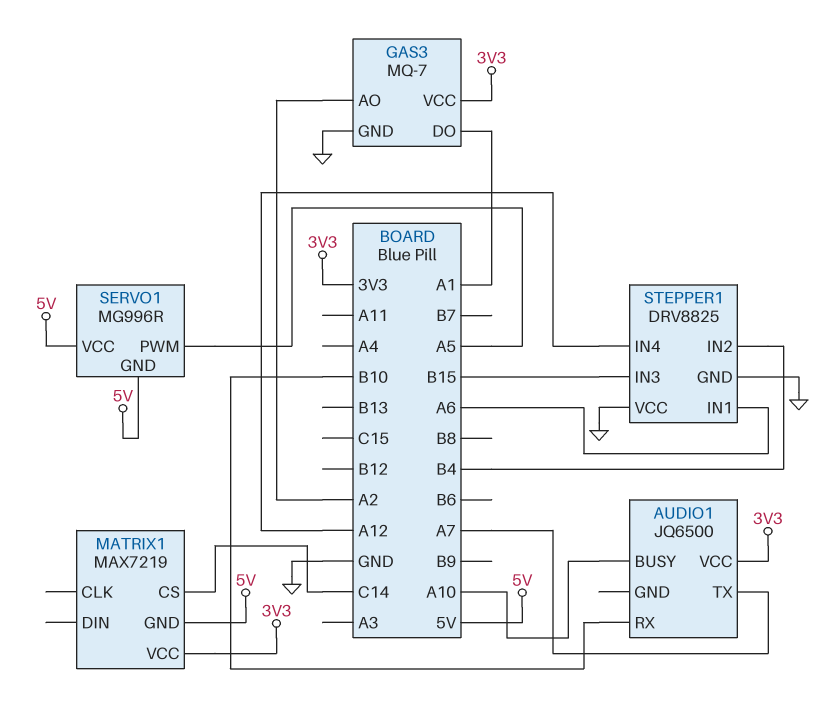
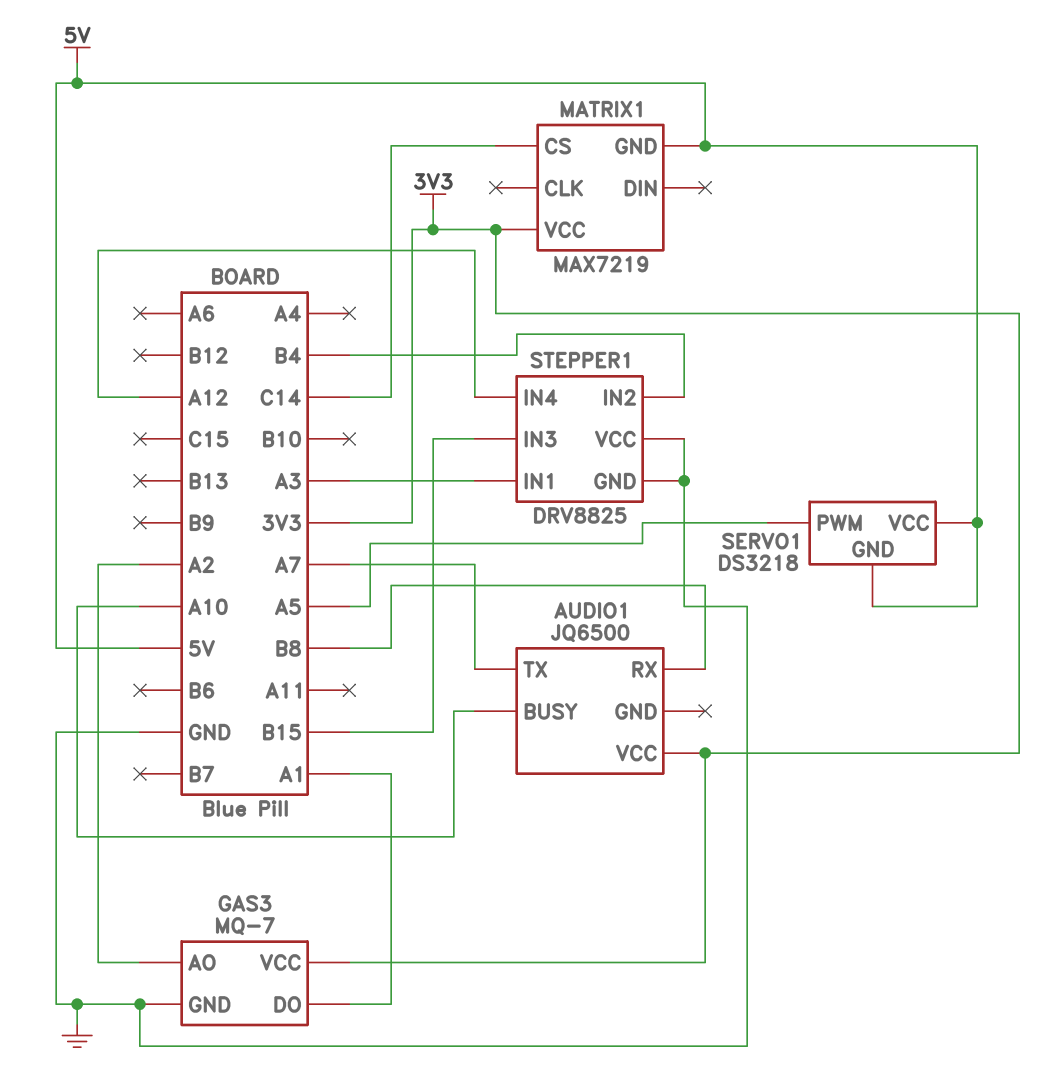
AUDIO1 pin RX: B10 -> B8
SERVO1: MG996R -> DS3218
STEPPER1 pin IN1: A6 -> A3

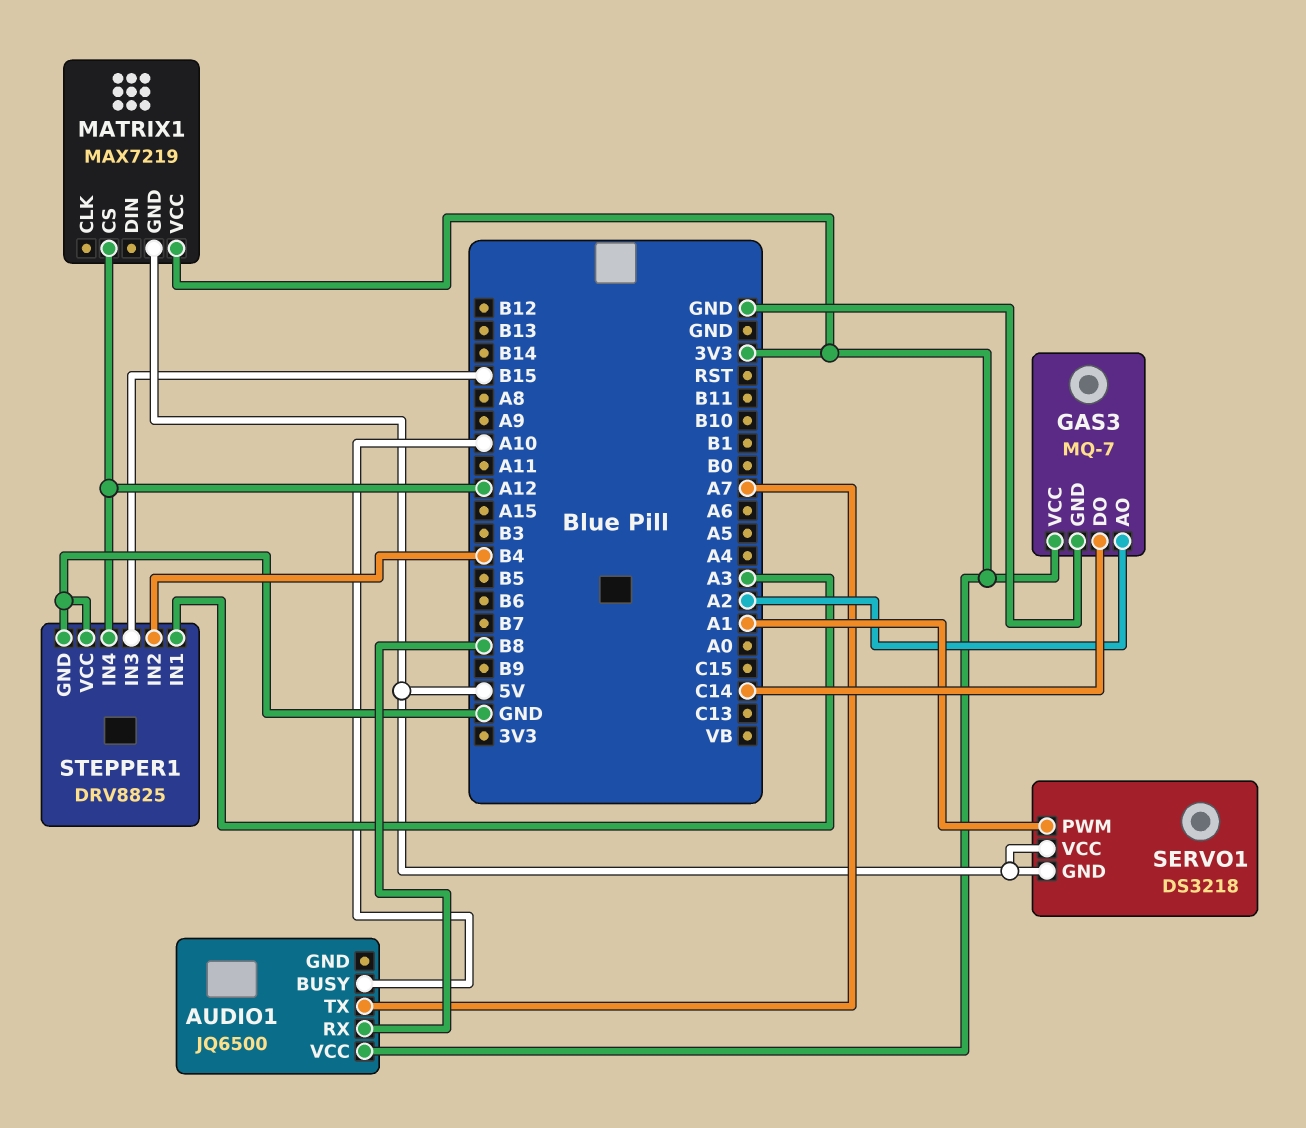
GAS3 pin DO: A1 -> C14
MATRIX1 pin CS: C14 -> A12
SERVO1 pin PWM: A5 -> A1

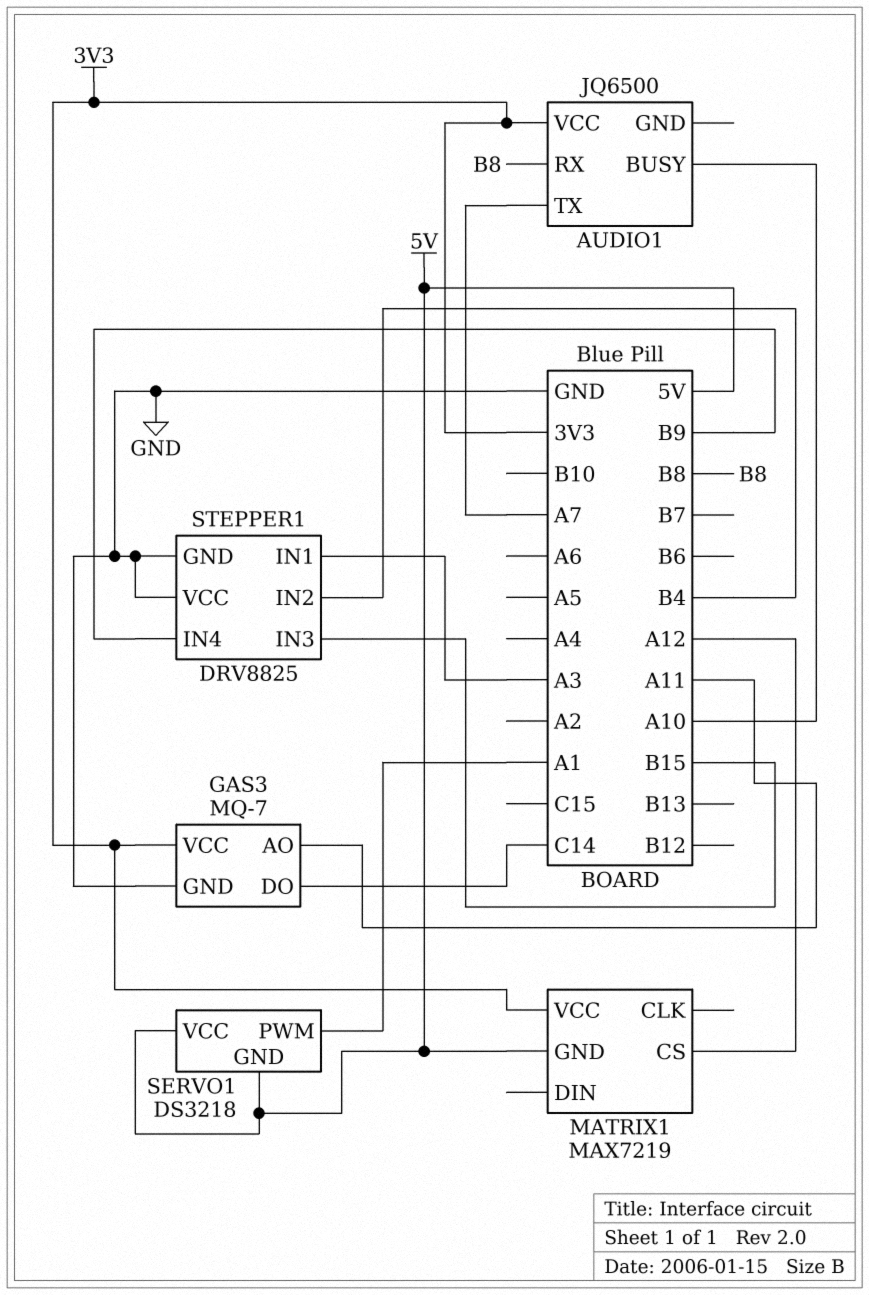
GAS3 pin AO: A2 -> A11
STEPPER1 pin IN4: A12 -> B9

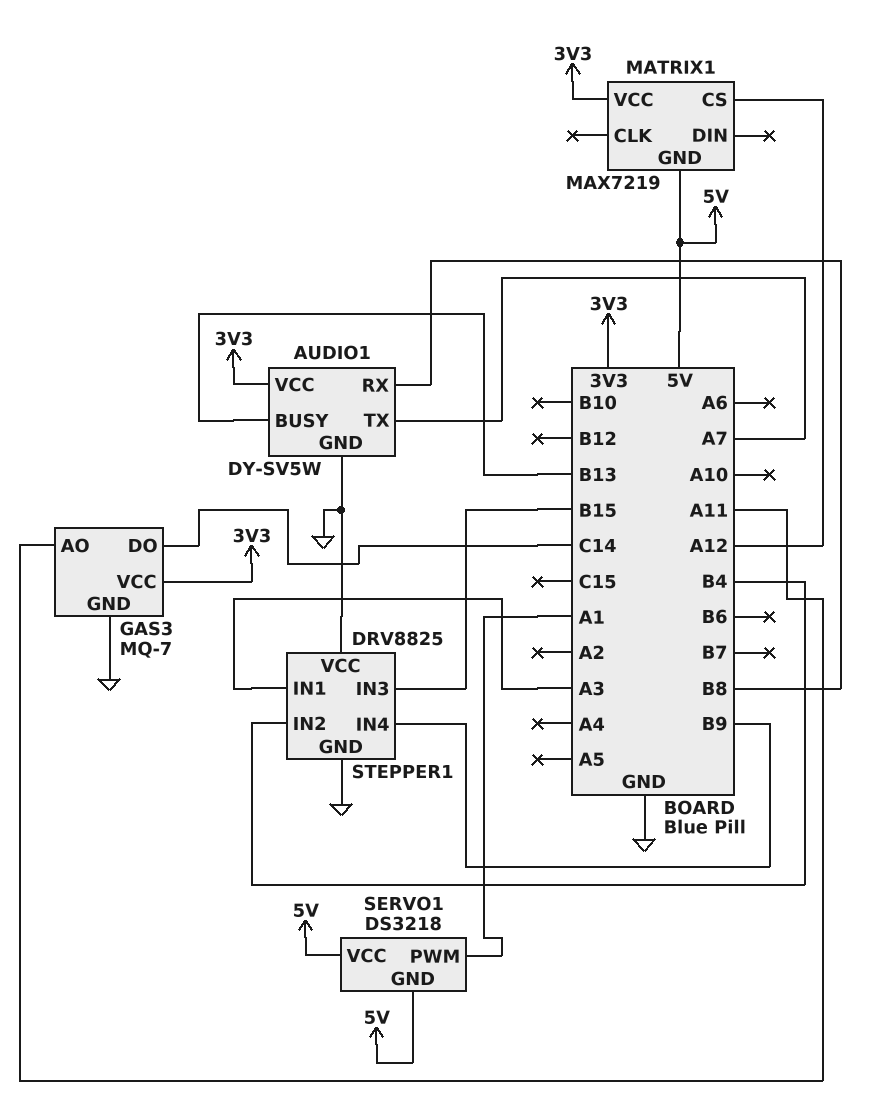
AUDIO1: JQ6500 -> DY-SV5W
AUDIO1 pin BUSY: A10 -> B13
AUDIO1 pin GND: none -> GND

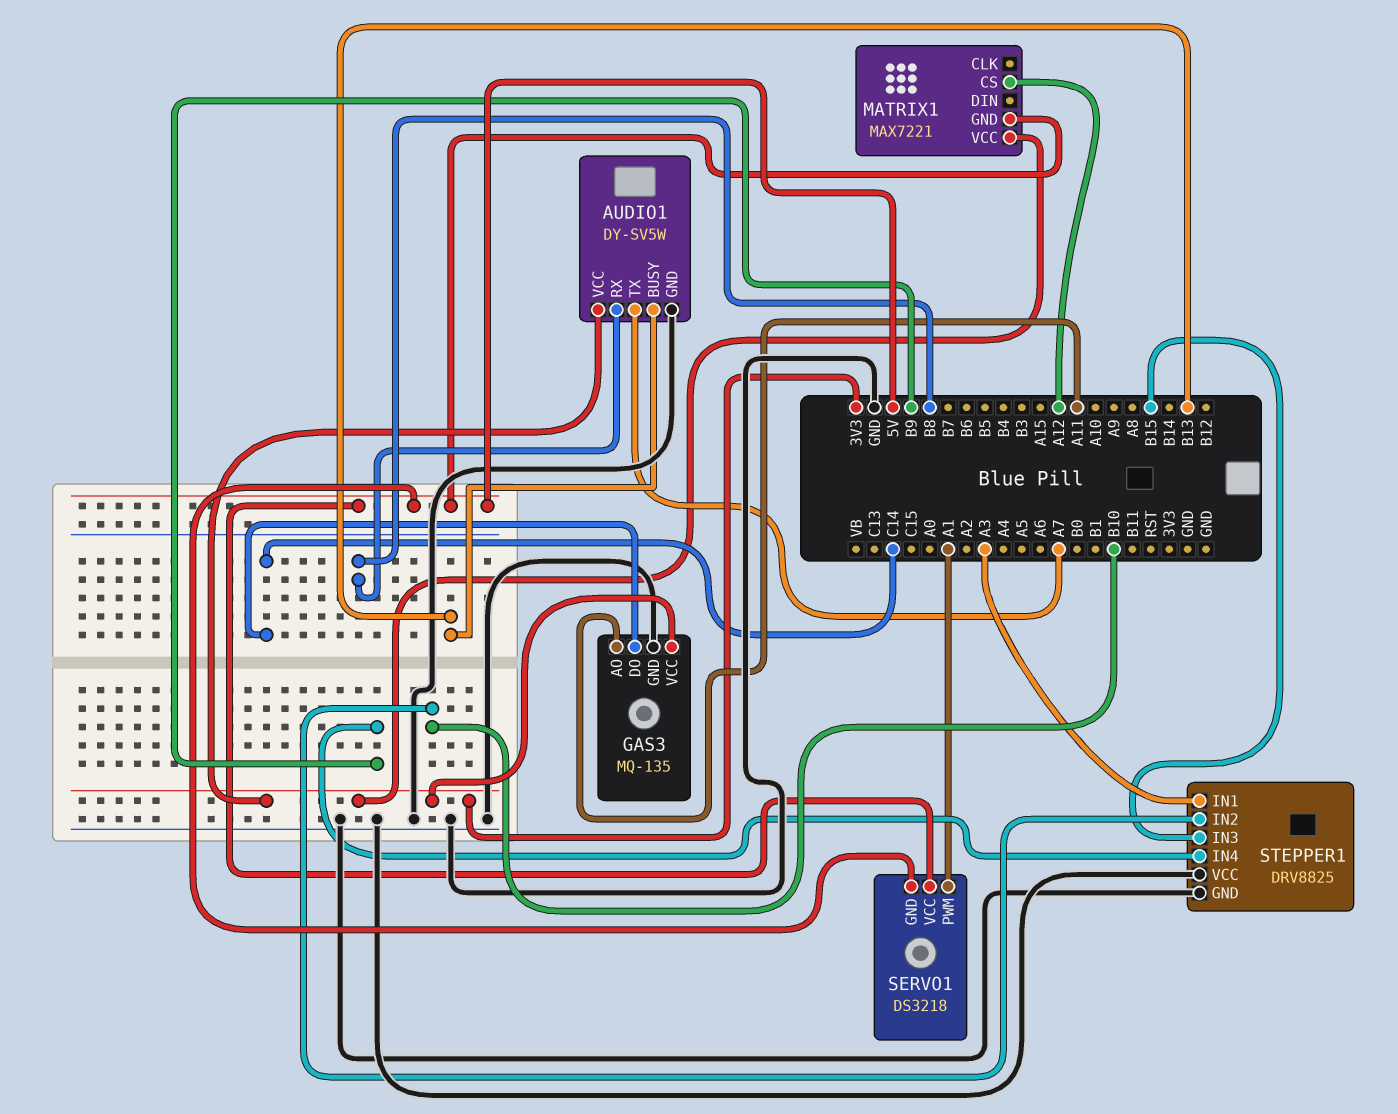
GAS3: MQ-7 -> MQ-135
MATRIX1: MAX7219 -> MAX7221
STEPPER1 pin IN2: B4 -> B10

